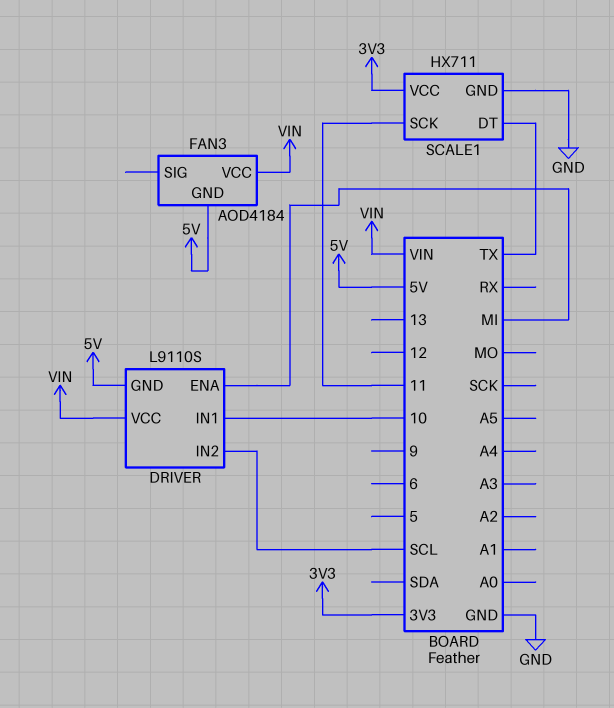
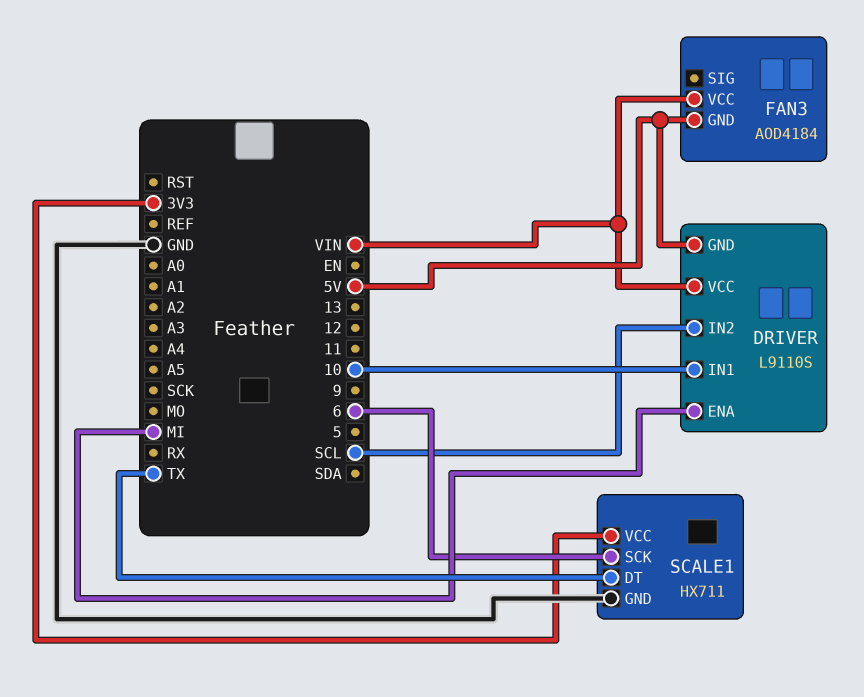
SCALE1 pin SCK: 11 -> 6

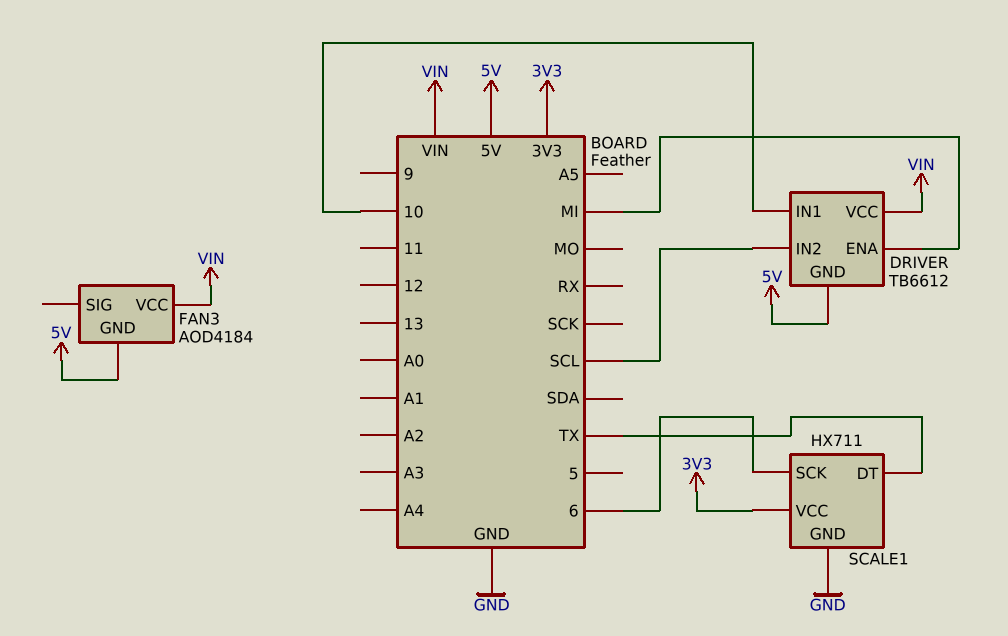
DRIVER: L9110S -> TB6612

